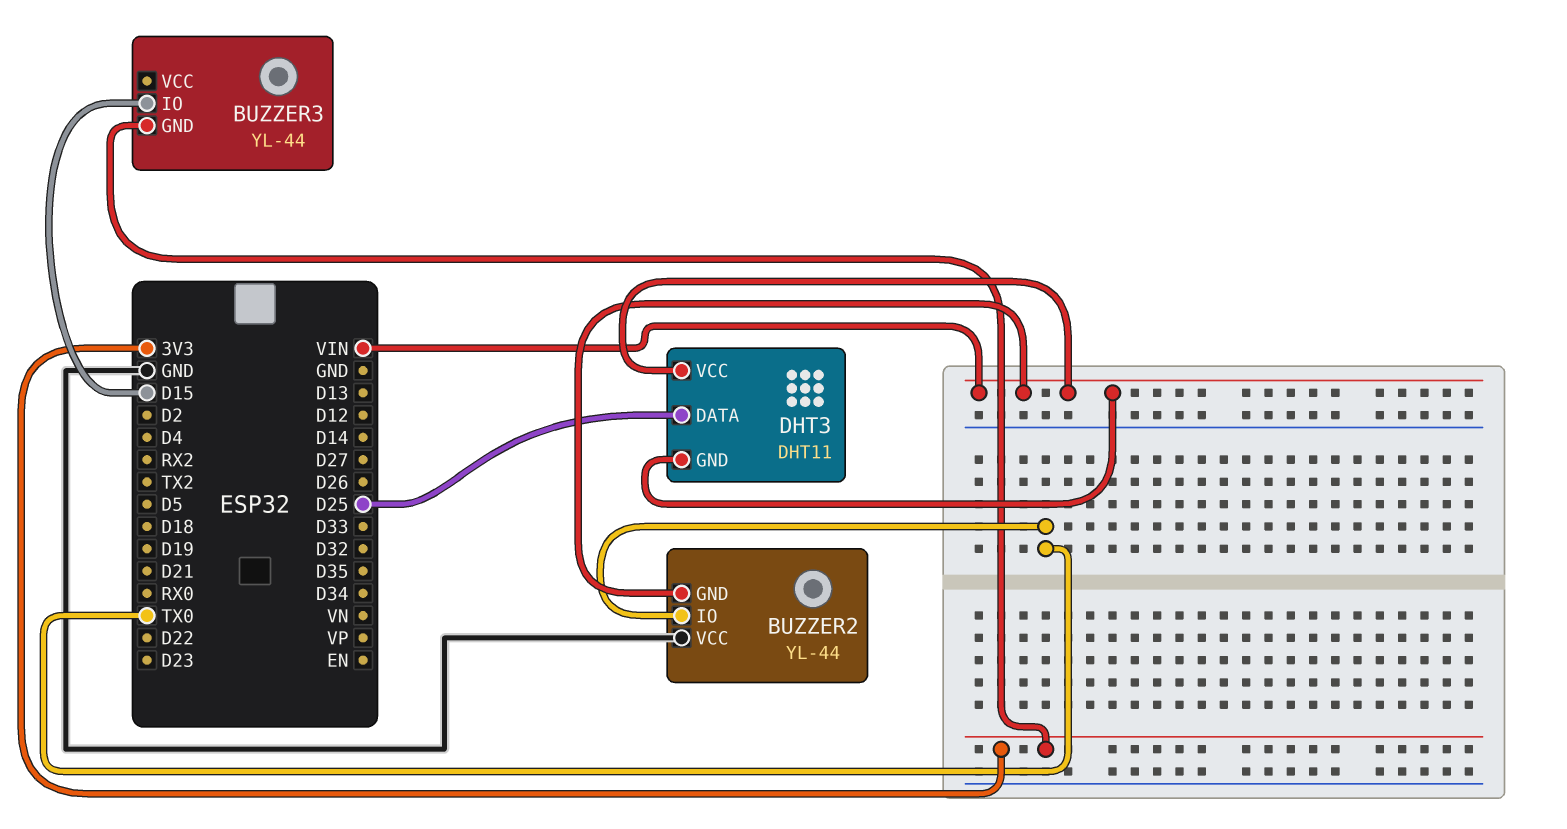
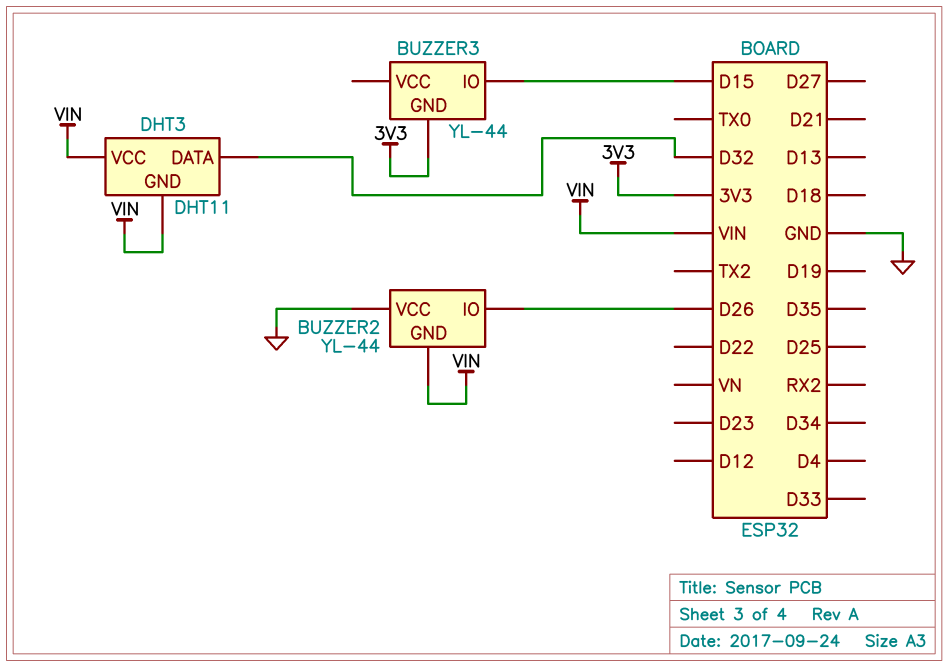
BUZZER2 pin IO: TX0 -> D26
DHT3 pin DATA: D25 -> D32

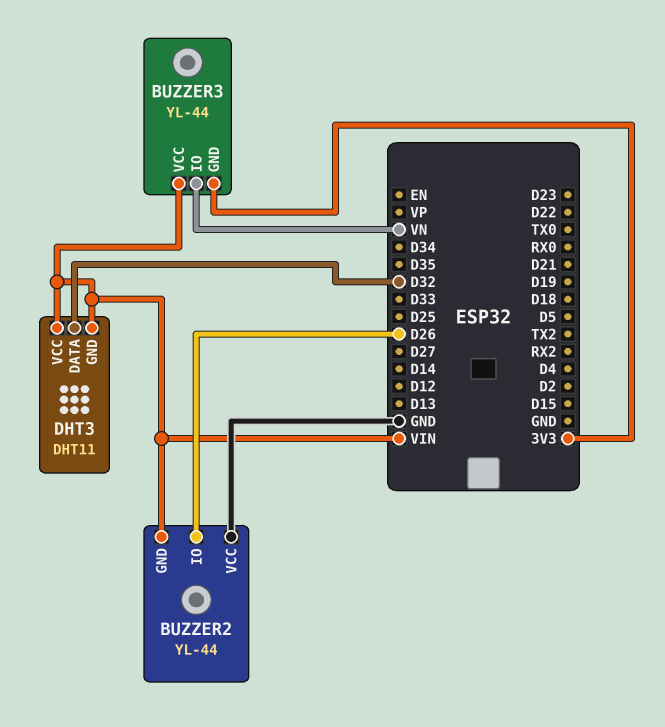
BUZZER3 pin IO: D15 -> VN
BUZZER3 pin VCC: none -> VIN

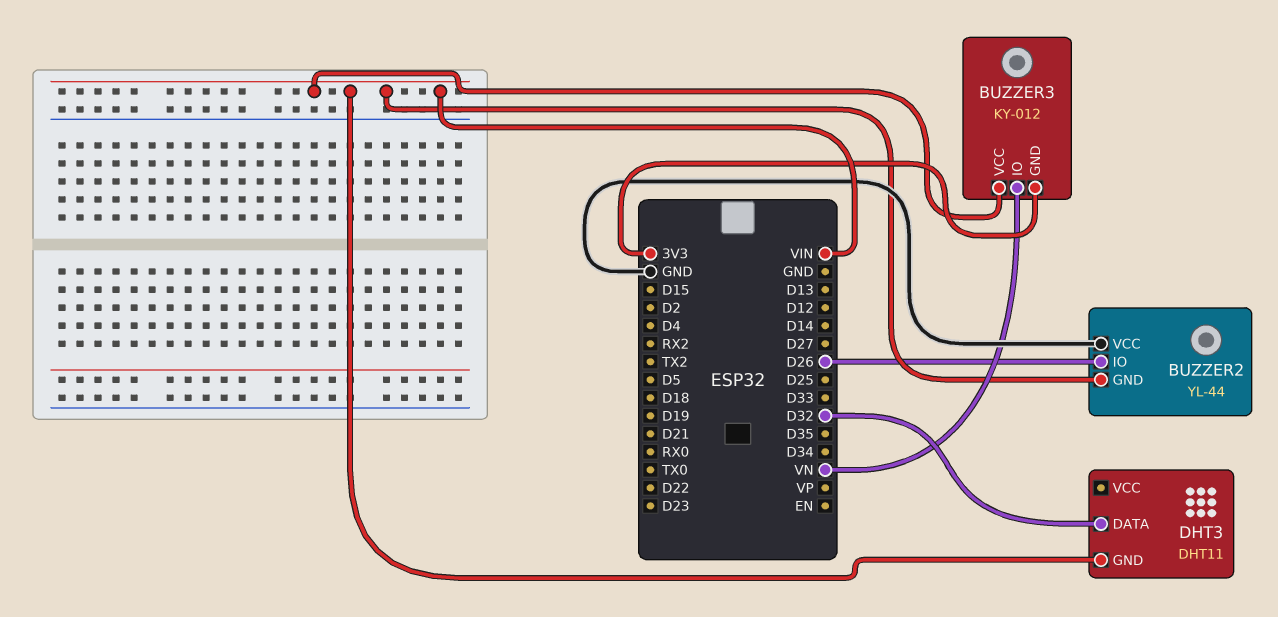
BUZZER3: YL-44 -> KY-012
DHT3 pin VCC: VIN -> none

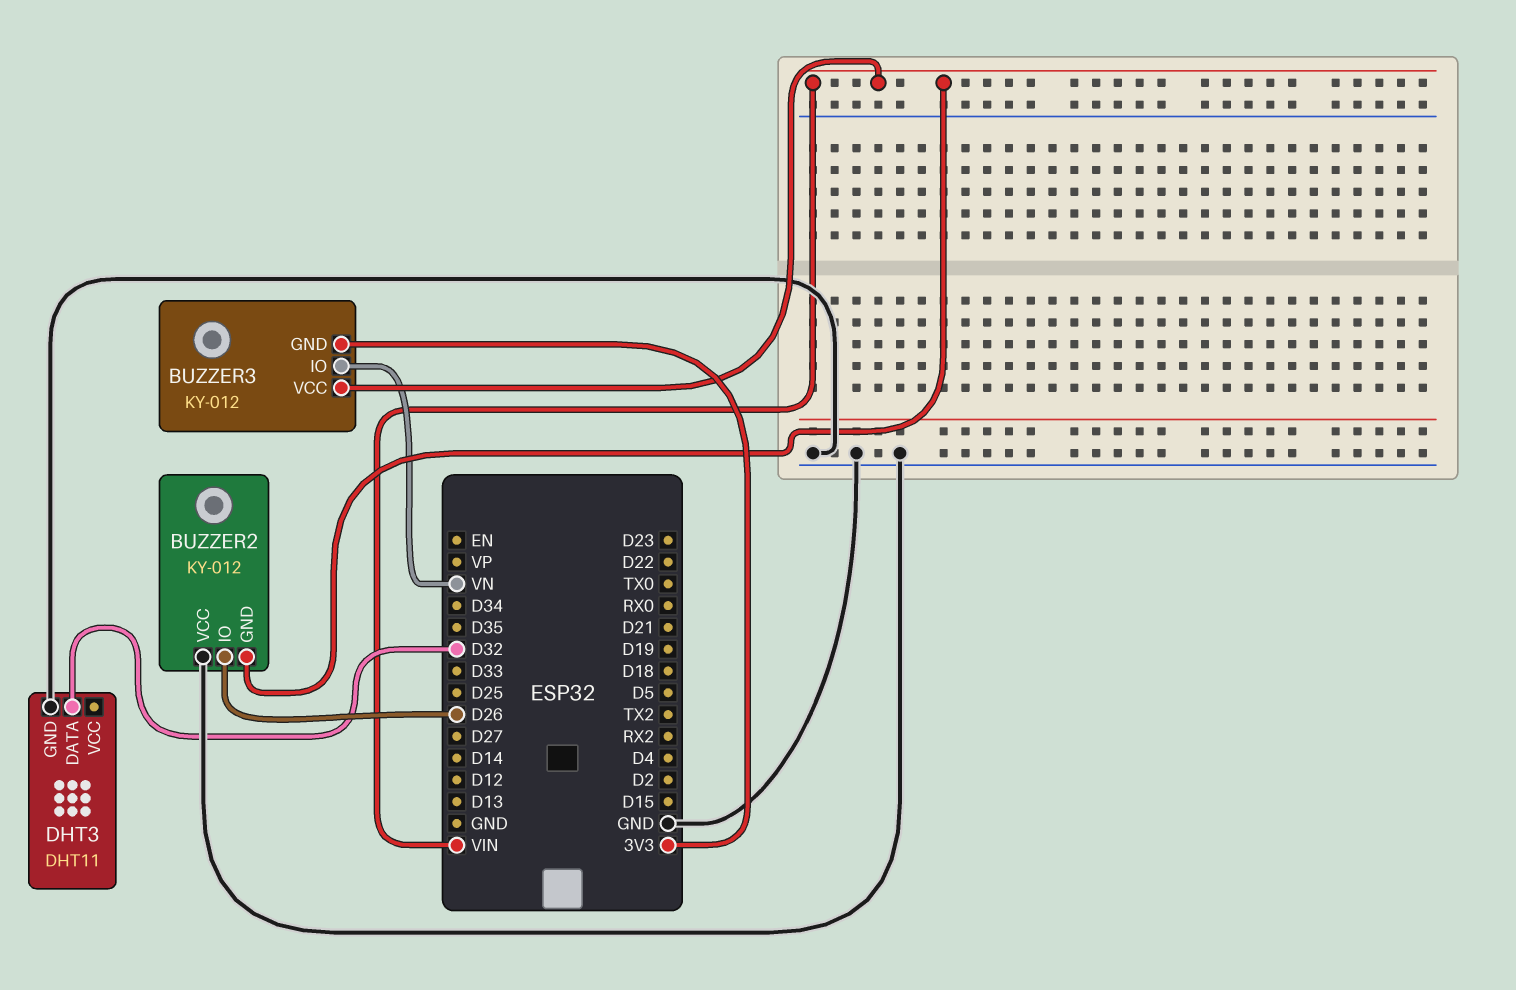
BUZZER2: YL-44 -> KY-012
DHT3 pin GND: VIN -> GND

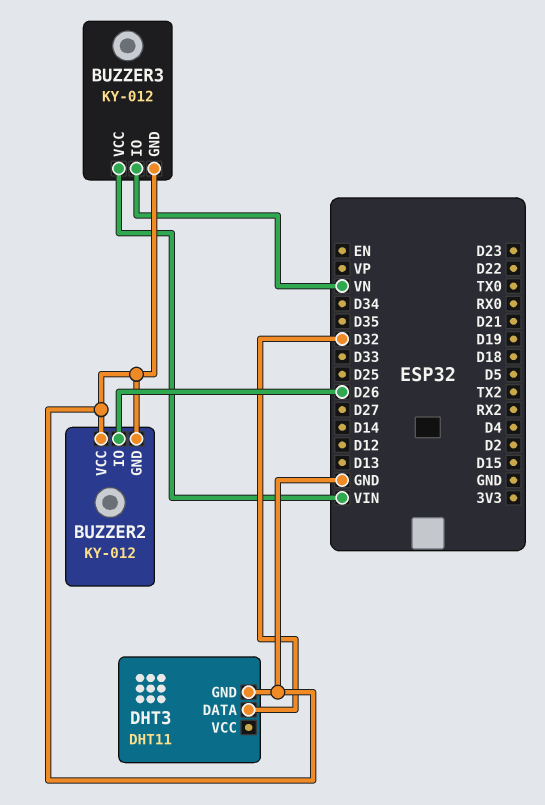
BUZZER2 pin GND: VIN -> GND
BUZZER3 pin GND: 3V3 -> GND

